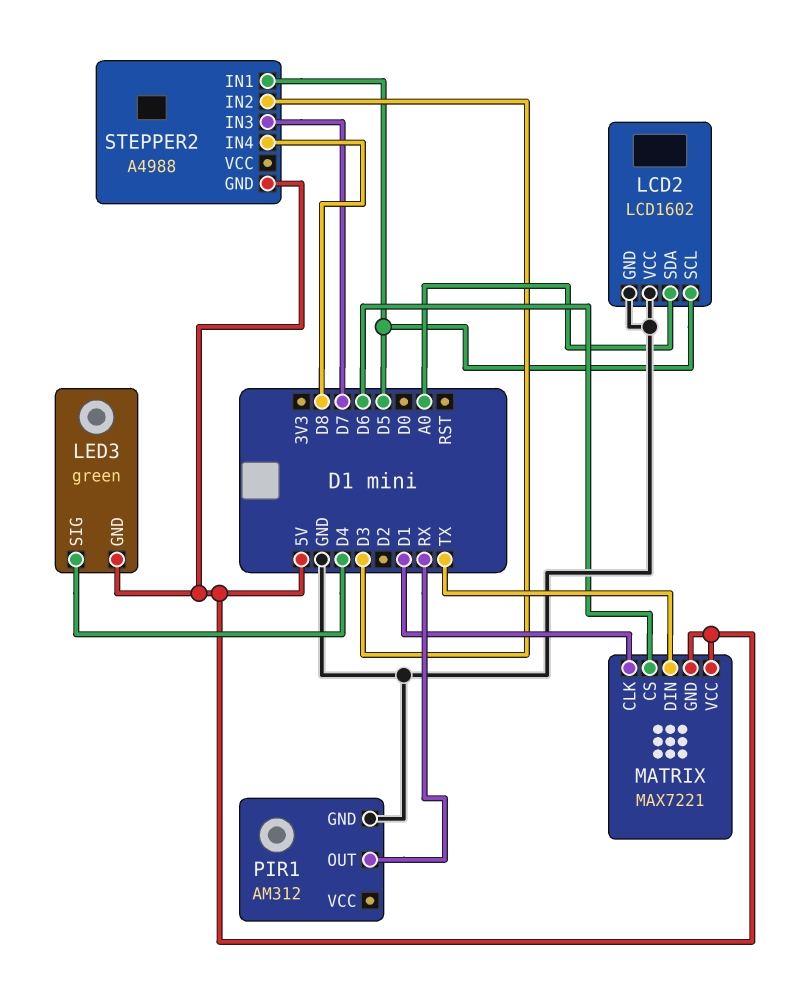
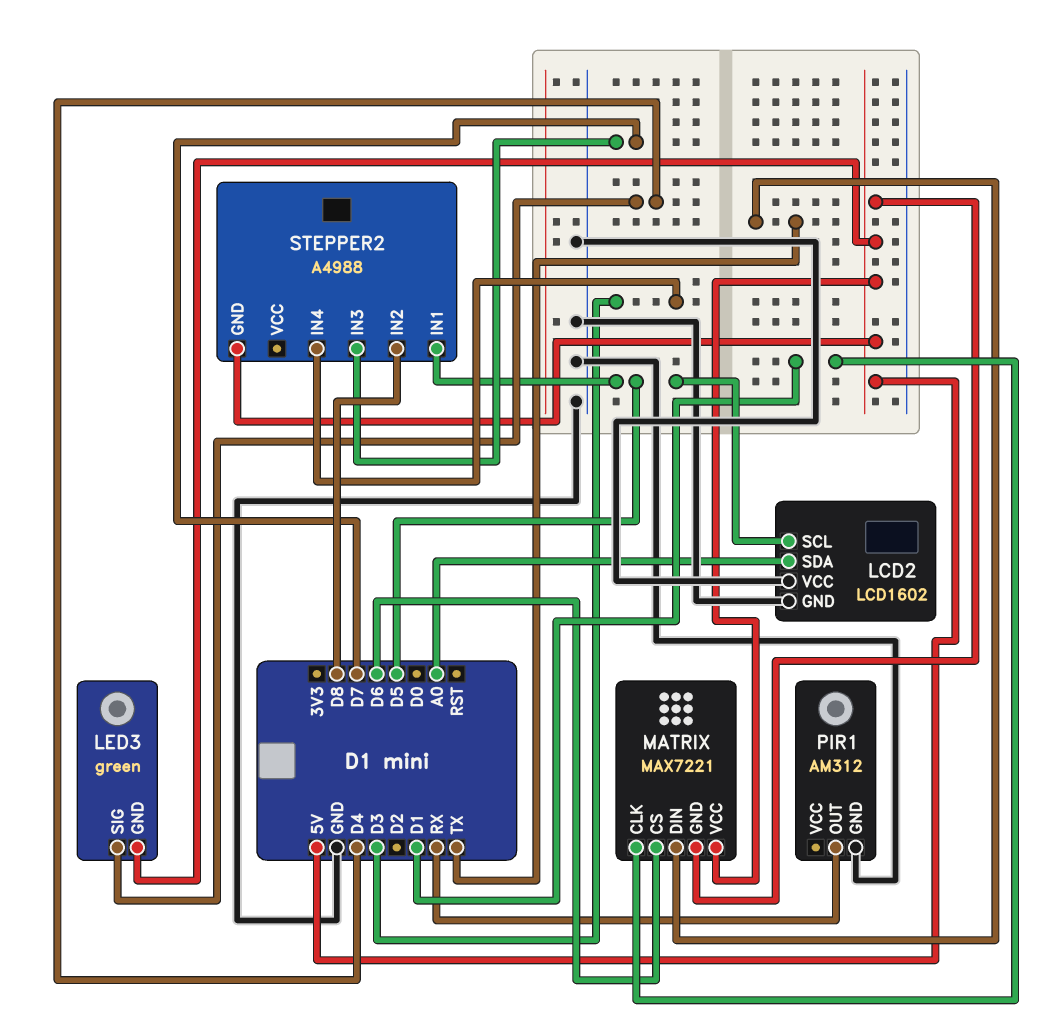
STEPPER2 pin IN2: D3 -> D8
STEPPER2 pin IN4: D8 -> D3

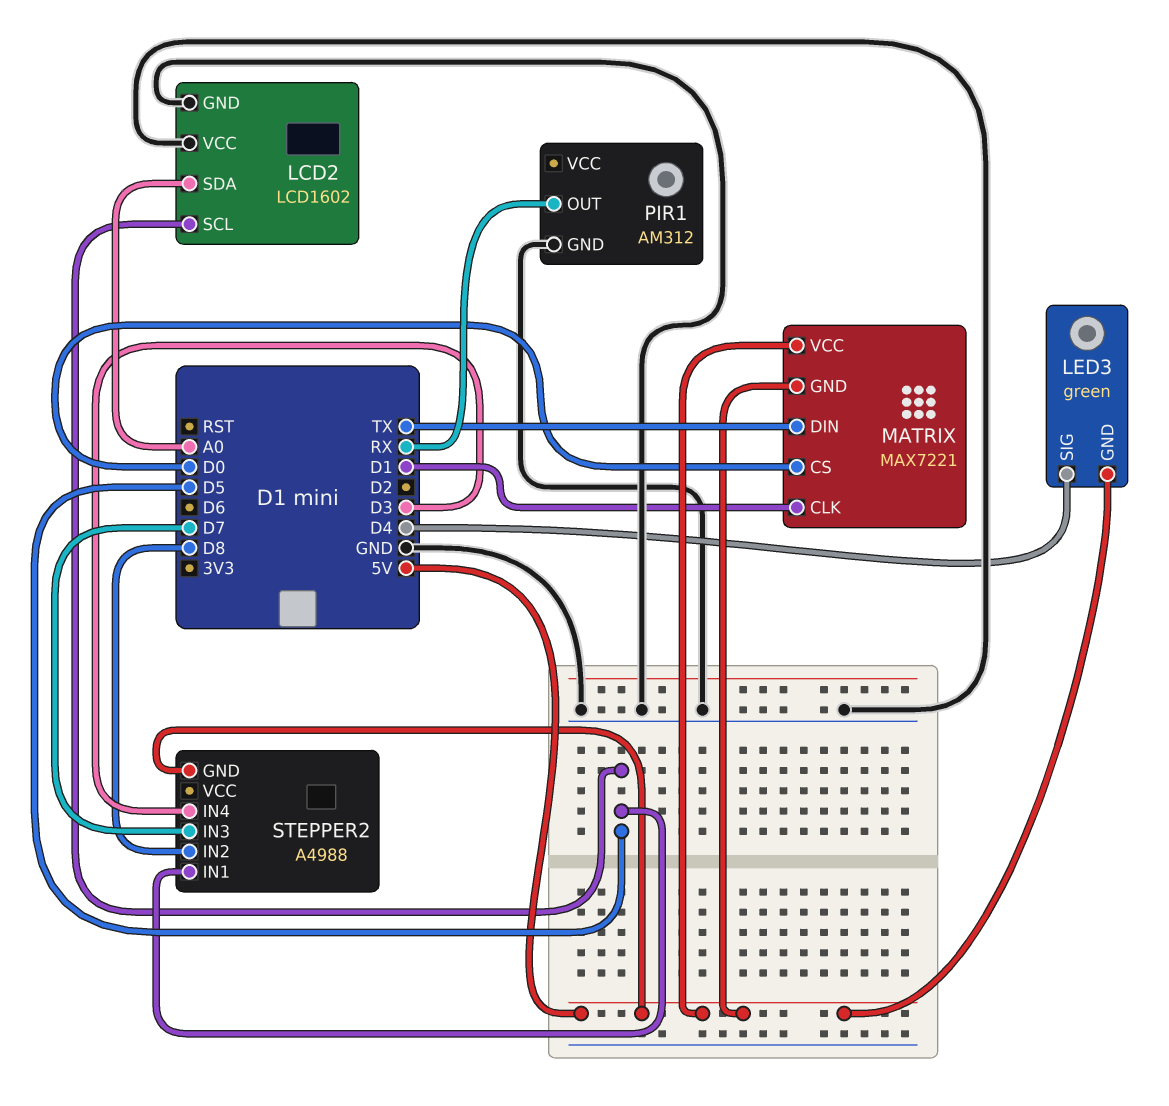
MATRIX pin CS: D6 -> D0

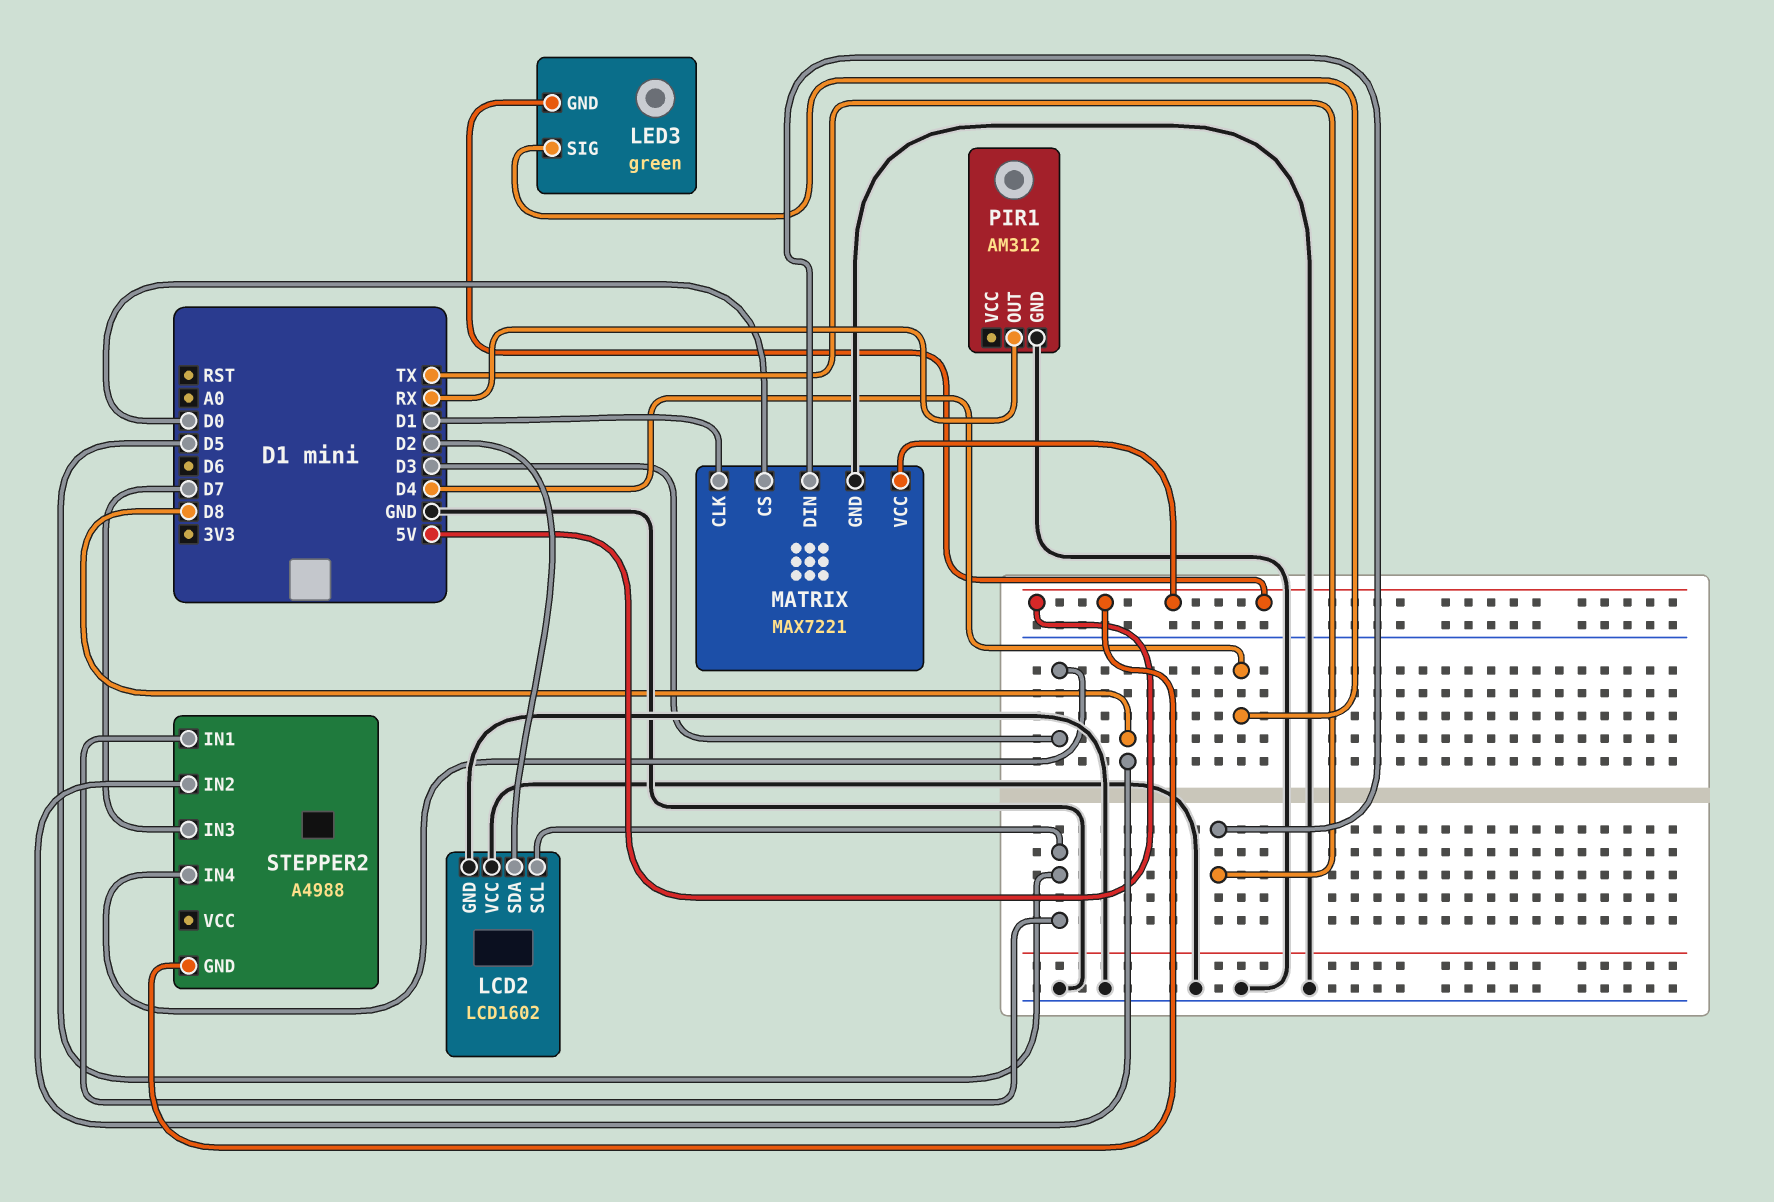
LCD2 pin SDA: A0 -> D2
MATRIX pin GND: 5V -> GND

